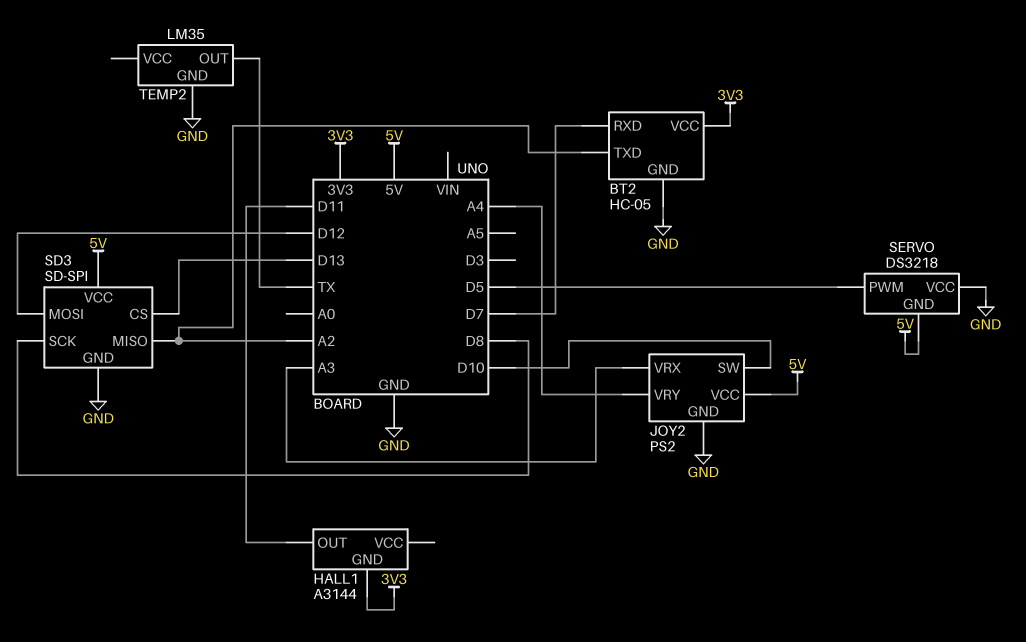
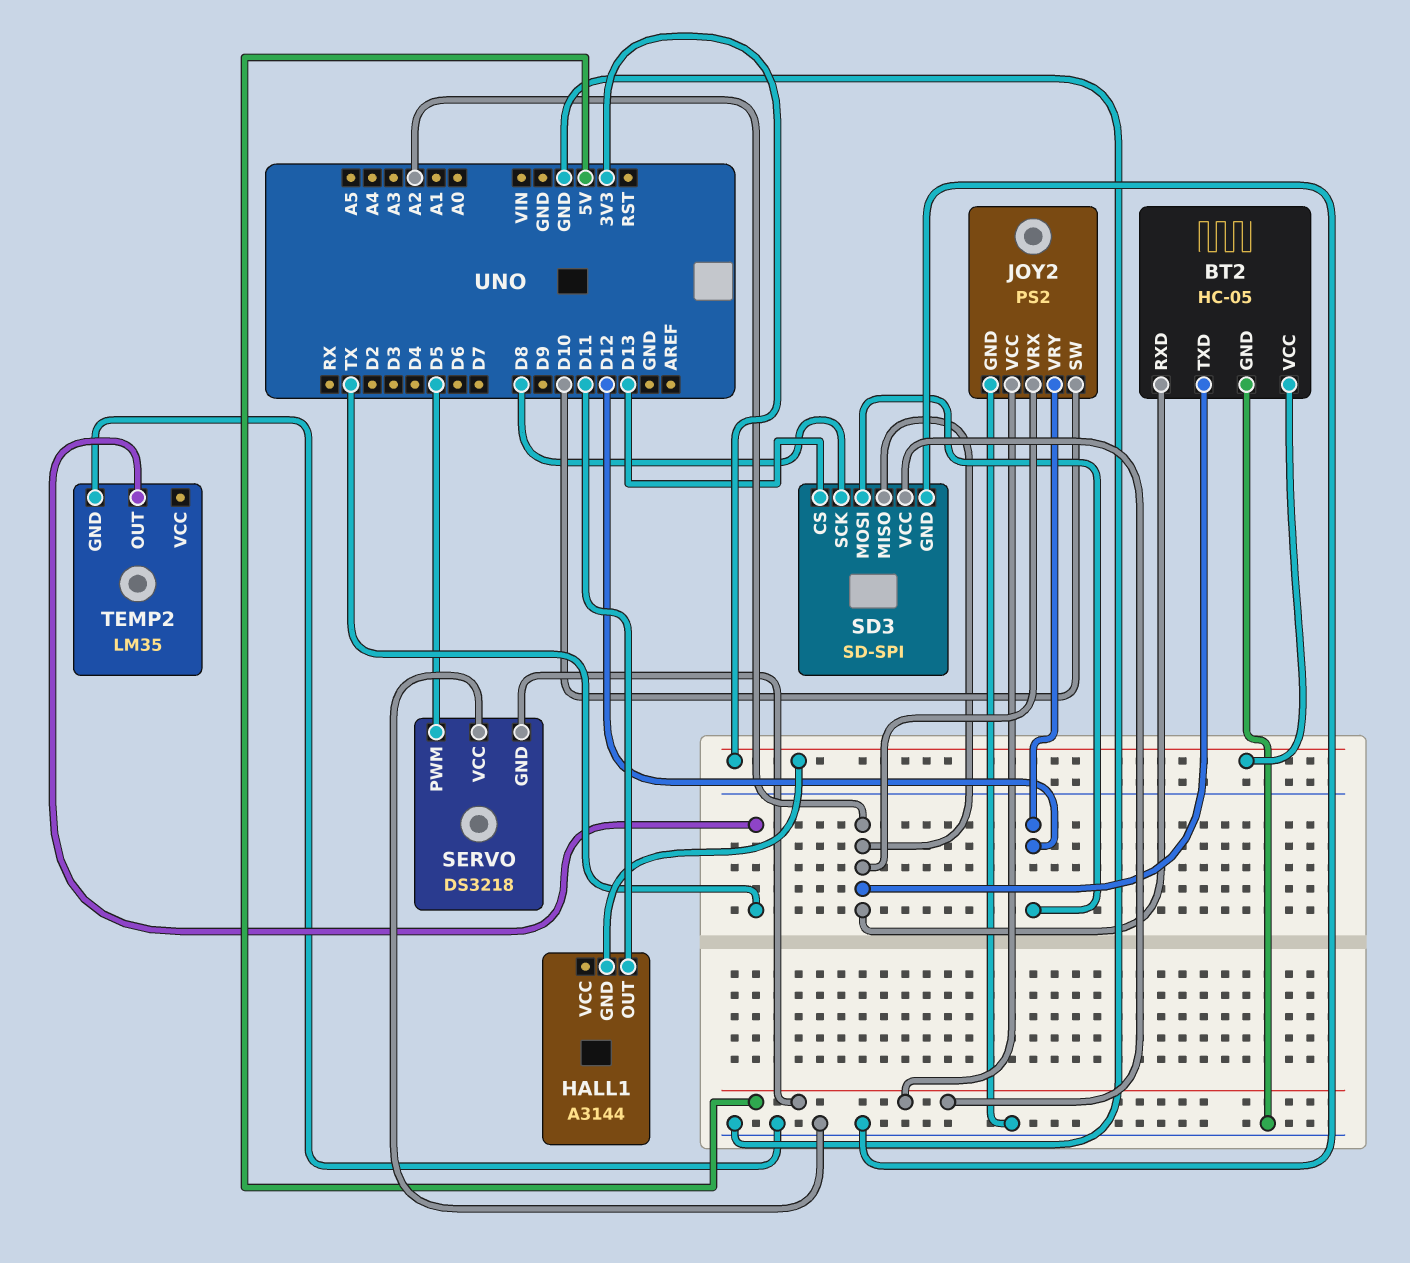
BT2 pin RXD: D7 -> A2
JOY2 pin VRX: A3 -> A2
JOY2 pin VRY: A4 -> D12

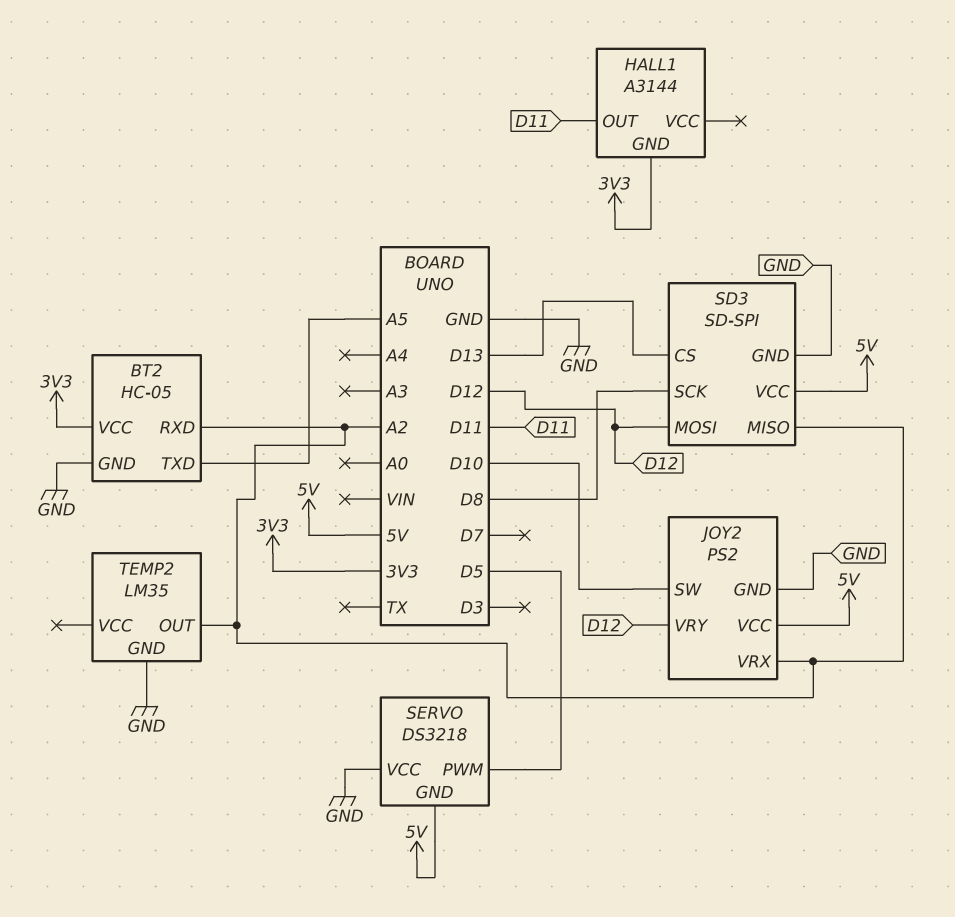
BT2 pin TXD: A2 -> A5
TEMP2 pin OUT: TX -> A2

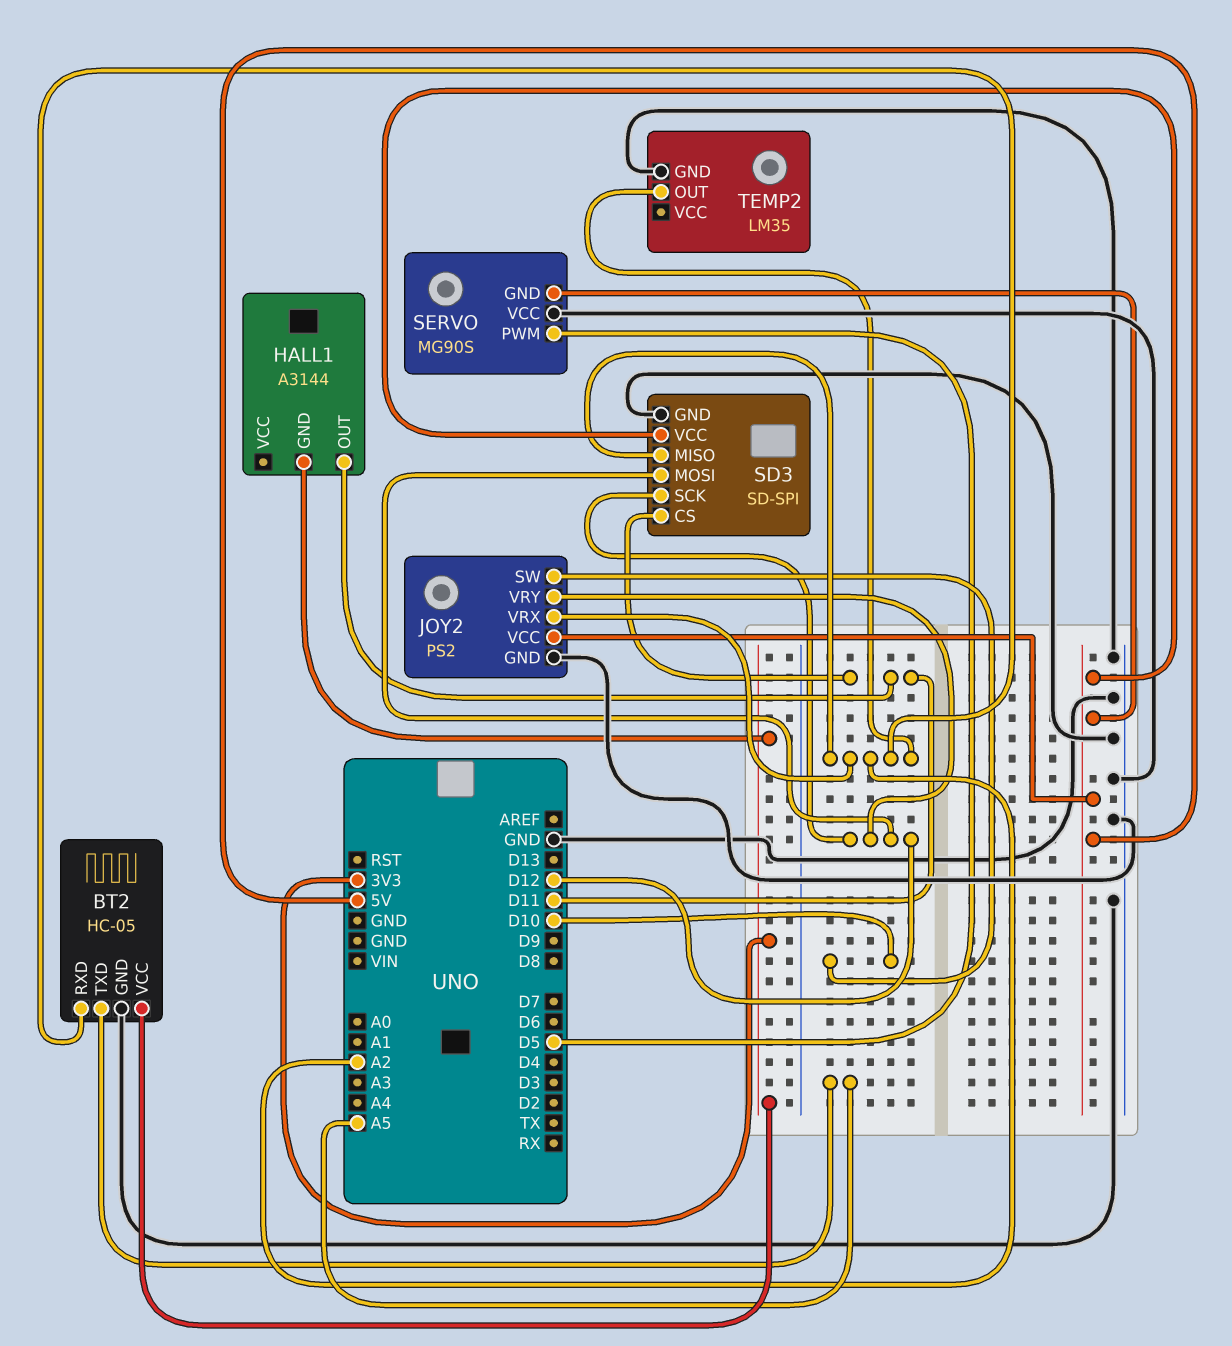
SD3 pin CS: D13 -> D11
SD3 pin SCK: D8 -> D12
SERVO: DS3218 -> MG90S

